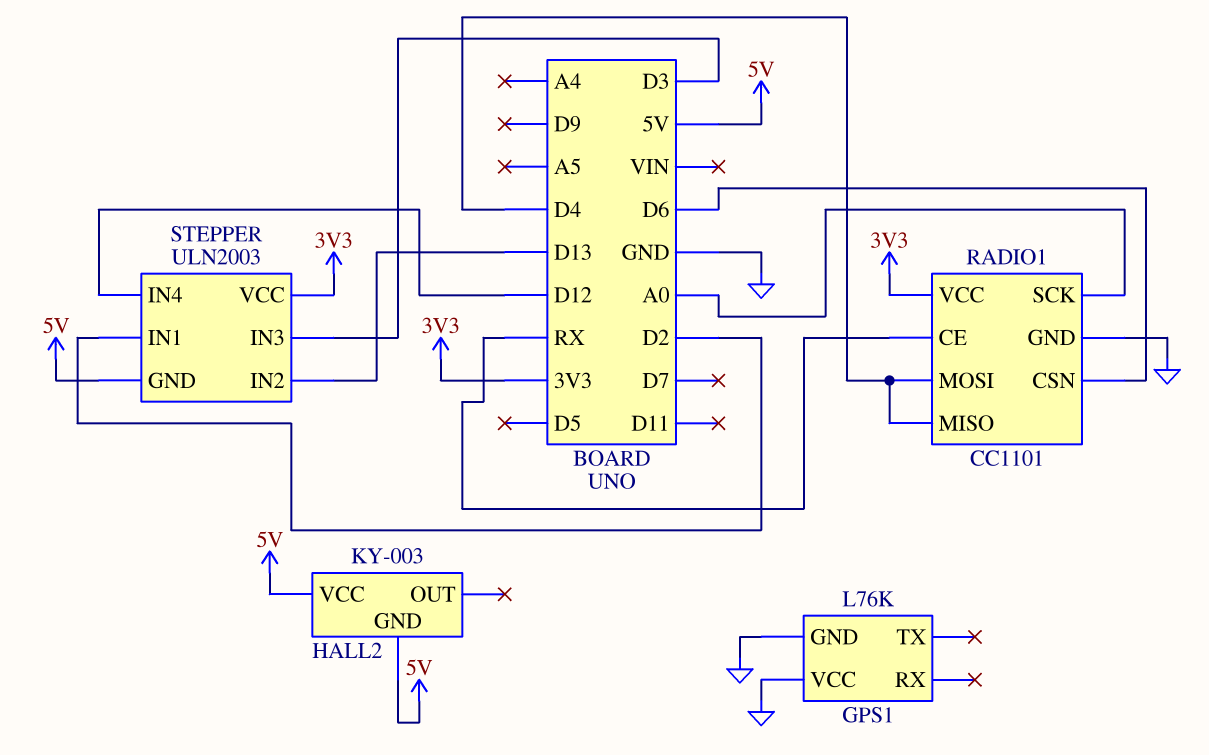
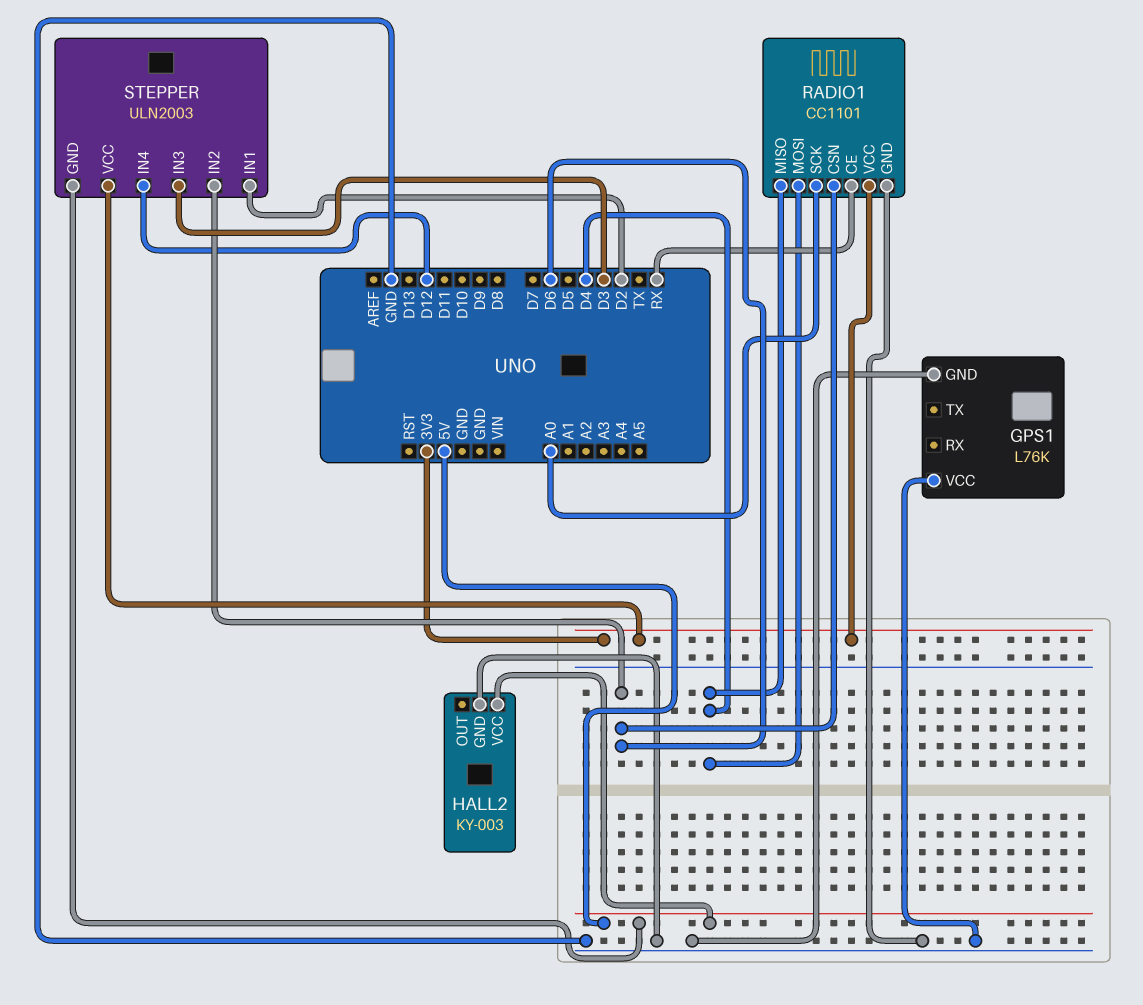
HALL2 pin GND: 5V -> GND
STEPPER pin IN2: D13 -> D6

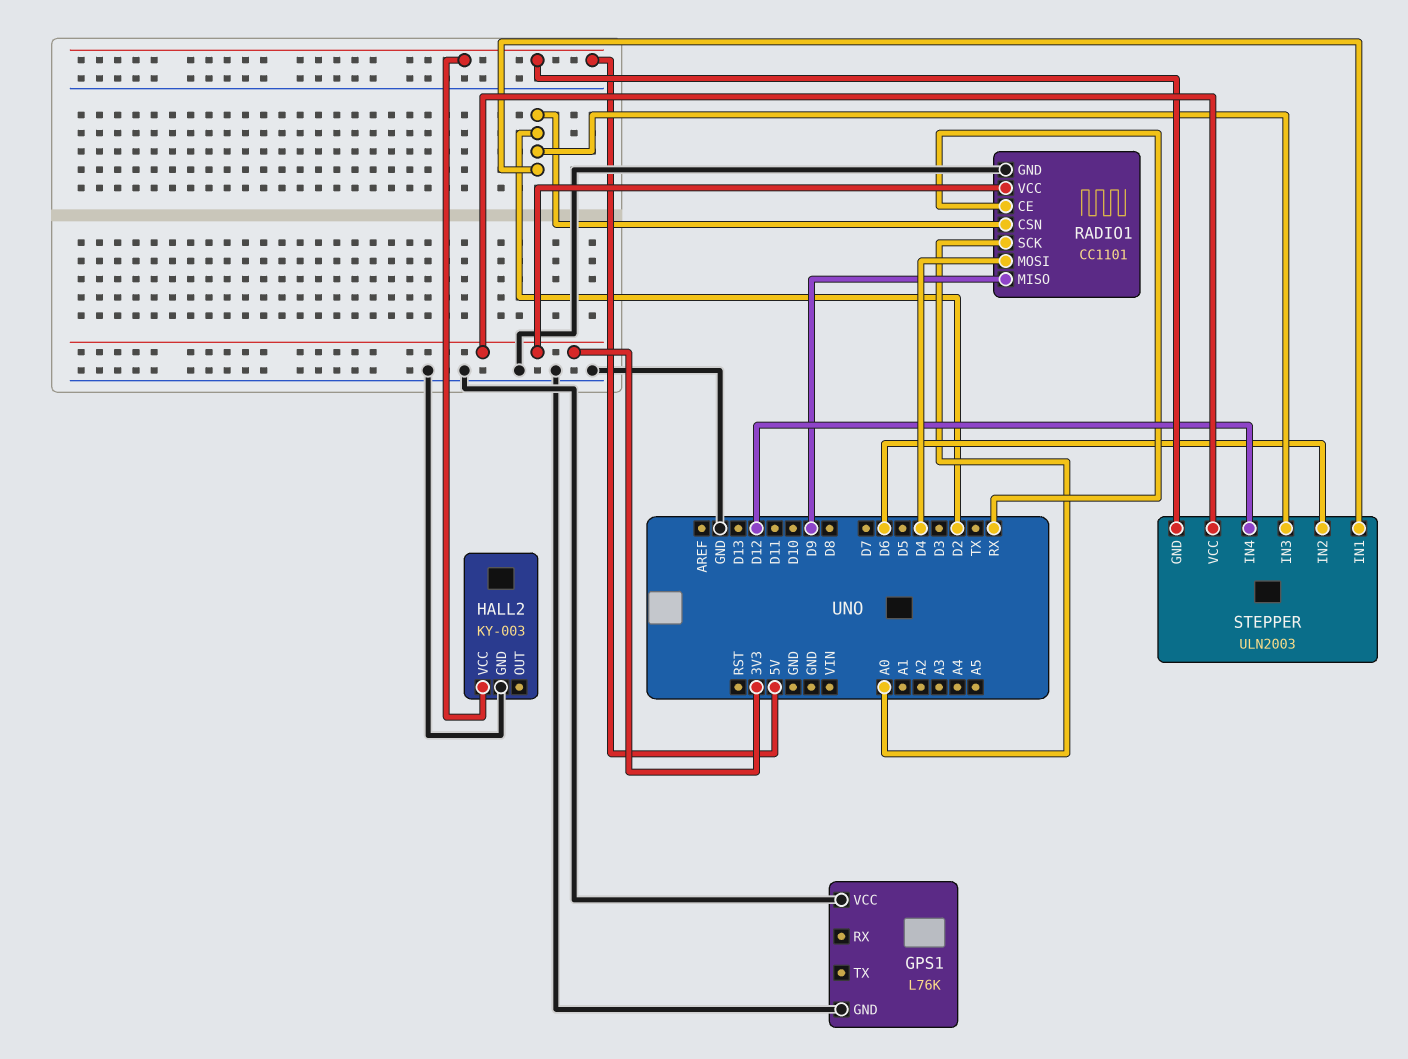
RADIO1 pin CSN: D6 -> D2
RADIO1 pin MISO: D4 -> D9
STEPPER pin IN3: D3 -> D2

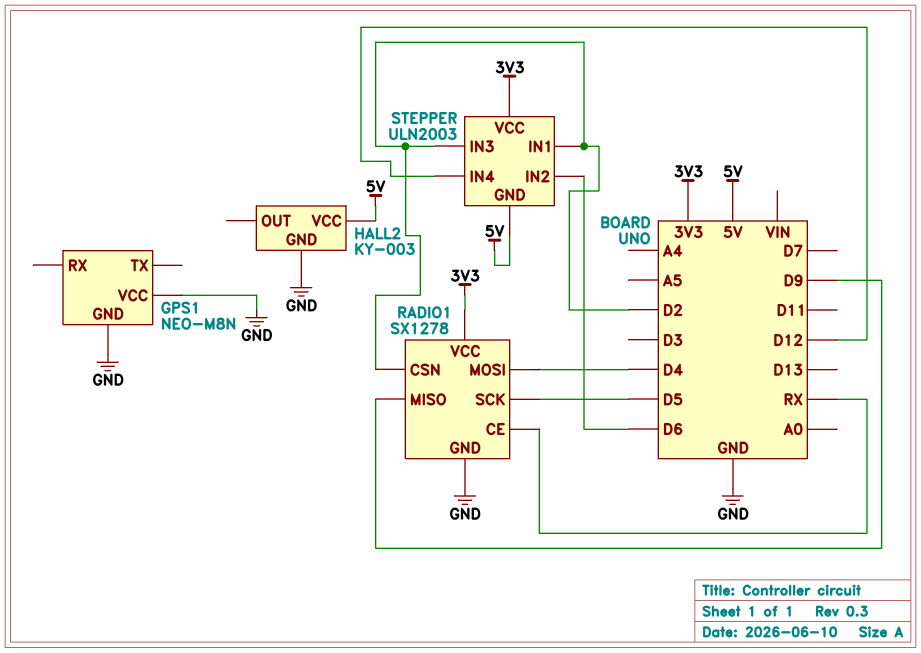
GPS1: L76K -> NEO-M8N
RADIO1: CC1101 -> SX1278
RADIO1 pin SCK: A0 -> D5

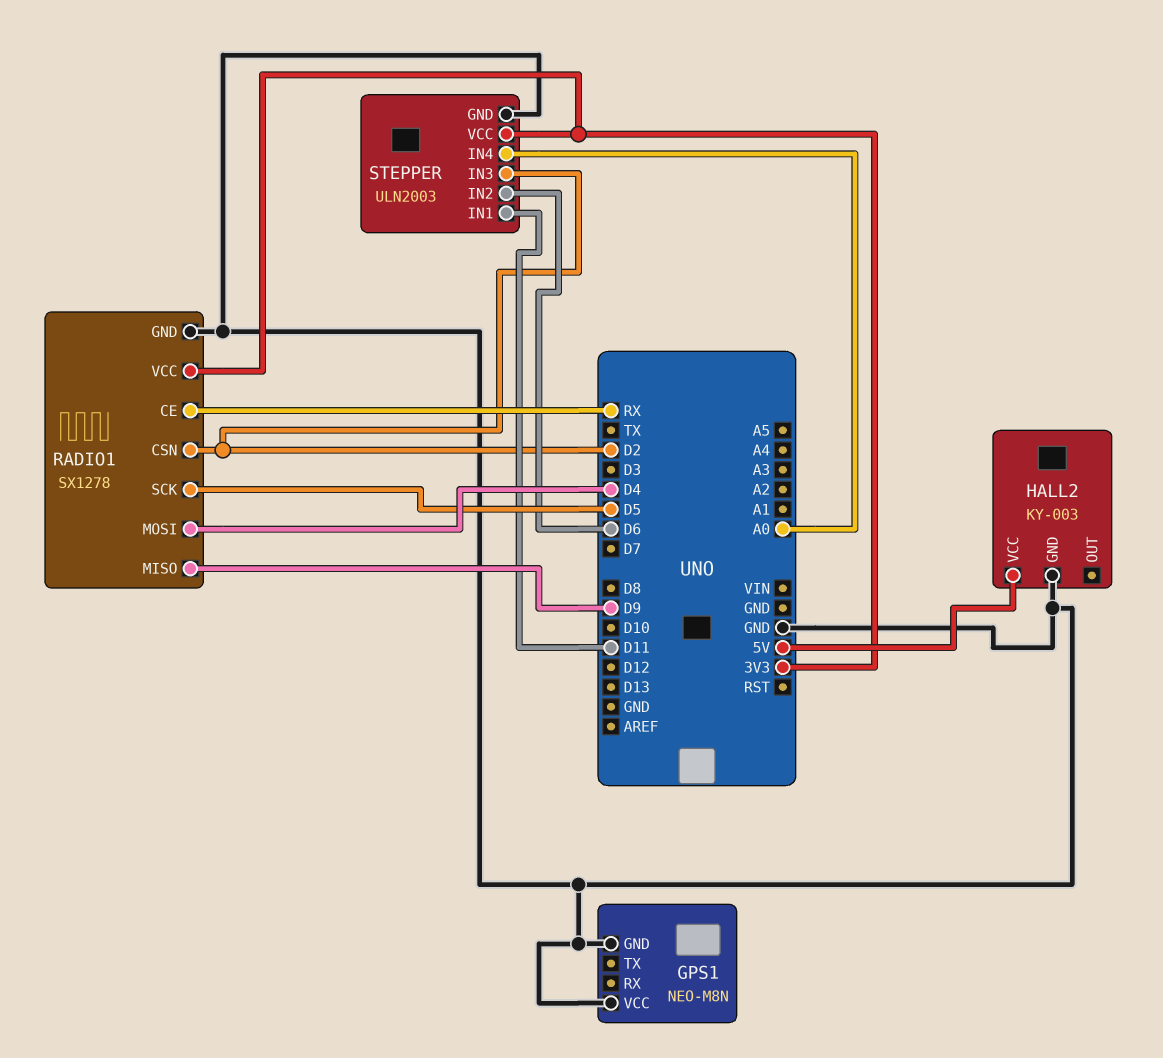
STEPPER pin GND: 5V -> GND
STEPPER pin IN1: D2 -> D11
STEPPER pin IN4: D12 -> A0

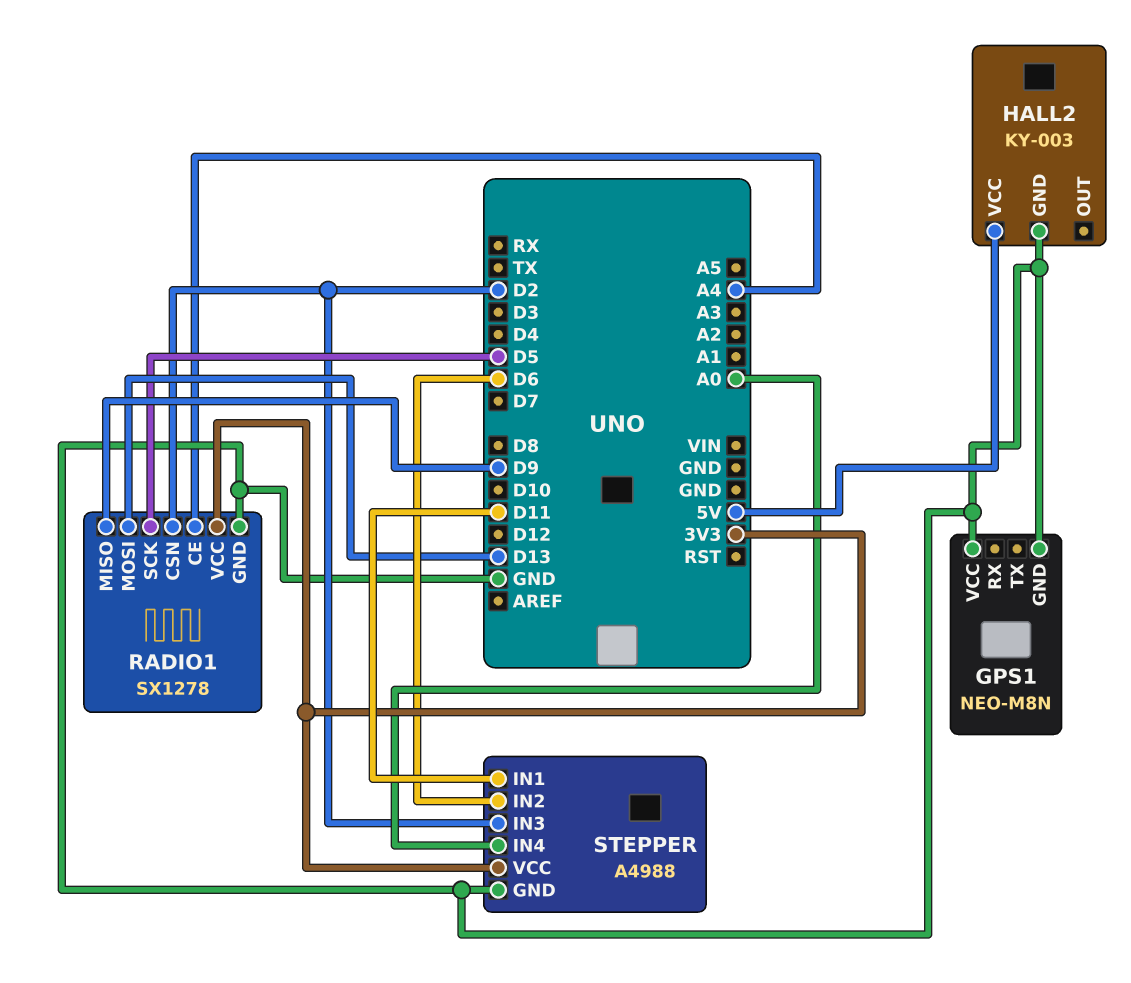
RADIO1 pin CE: RX -> A4
RADIO1 pin MOSI: D4 -> D13
STEPPER: ULN2003 -> A4988

